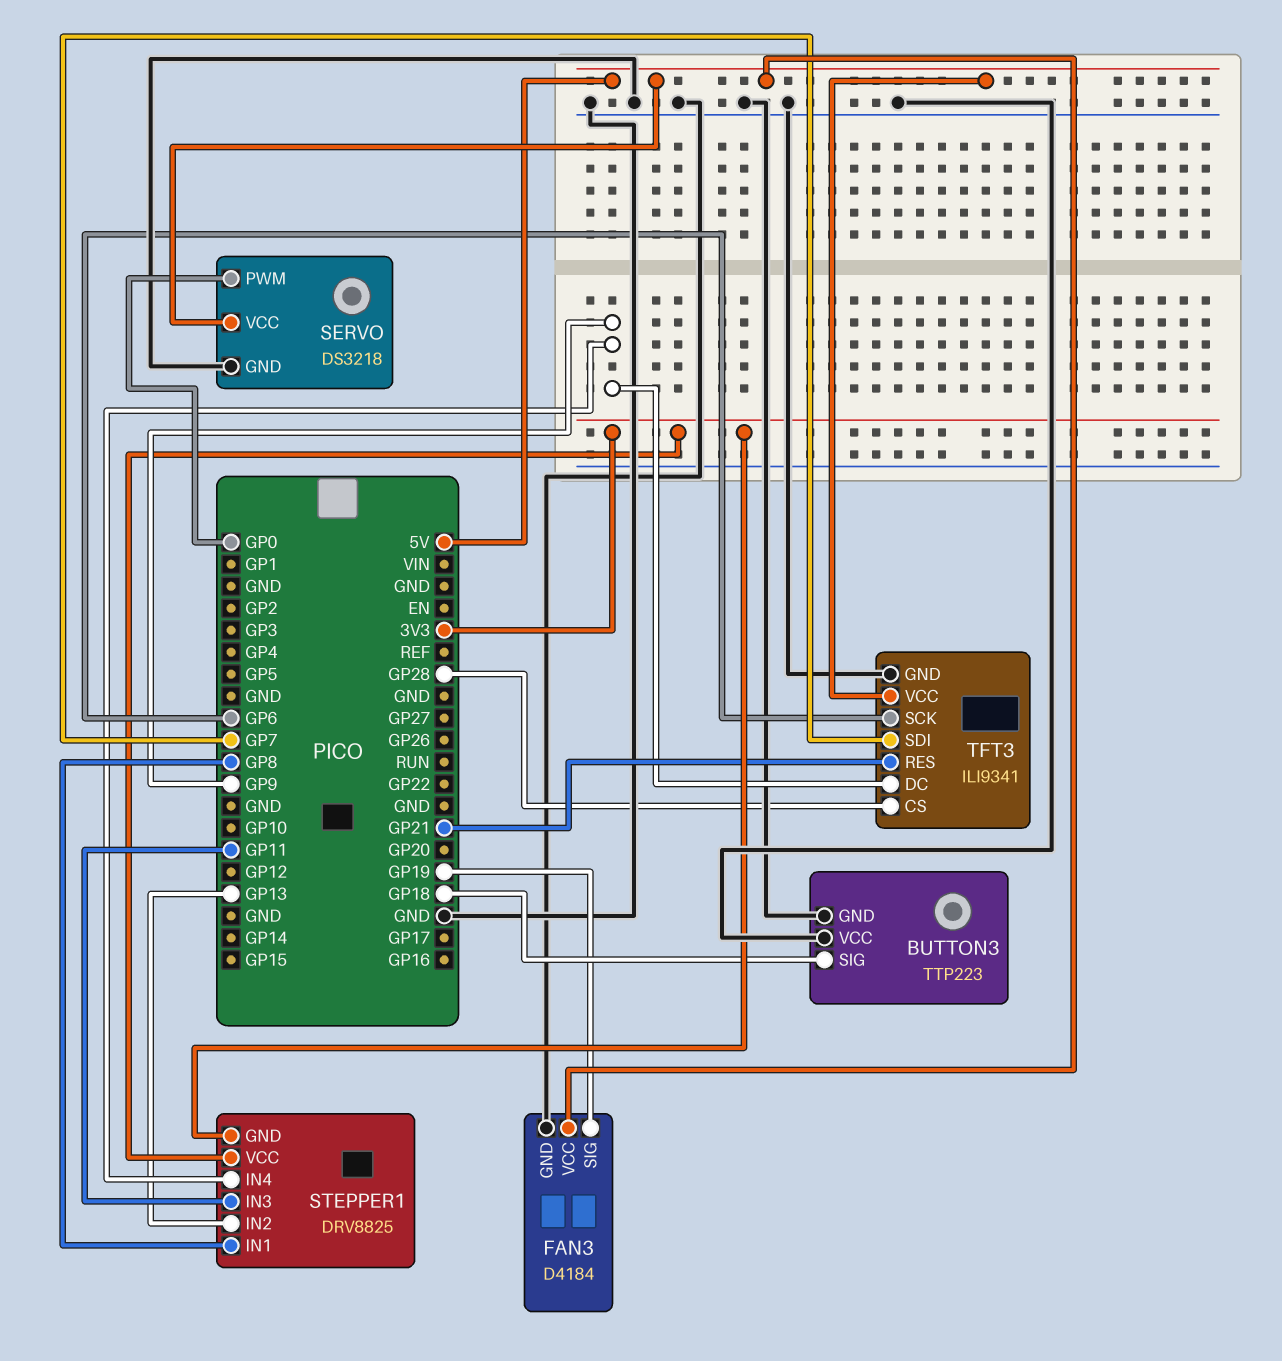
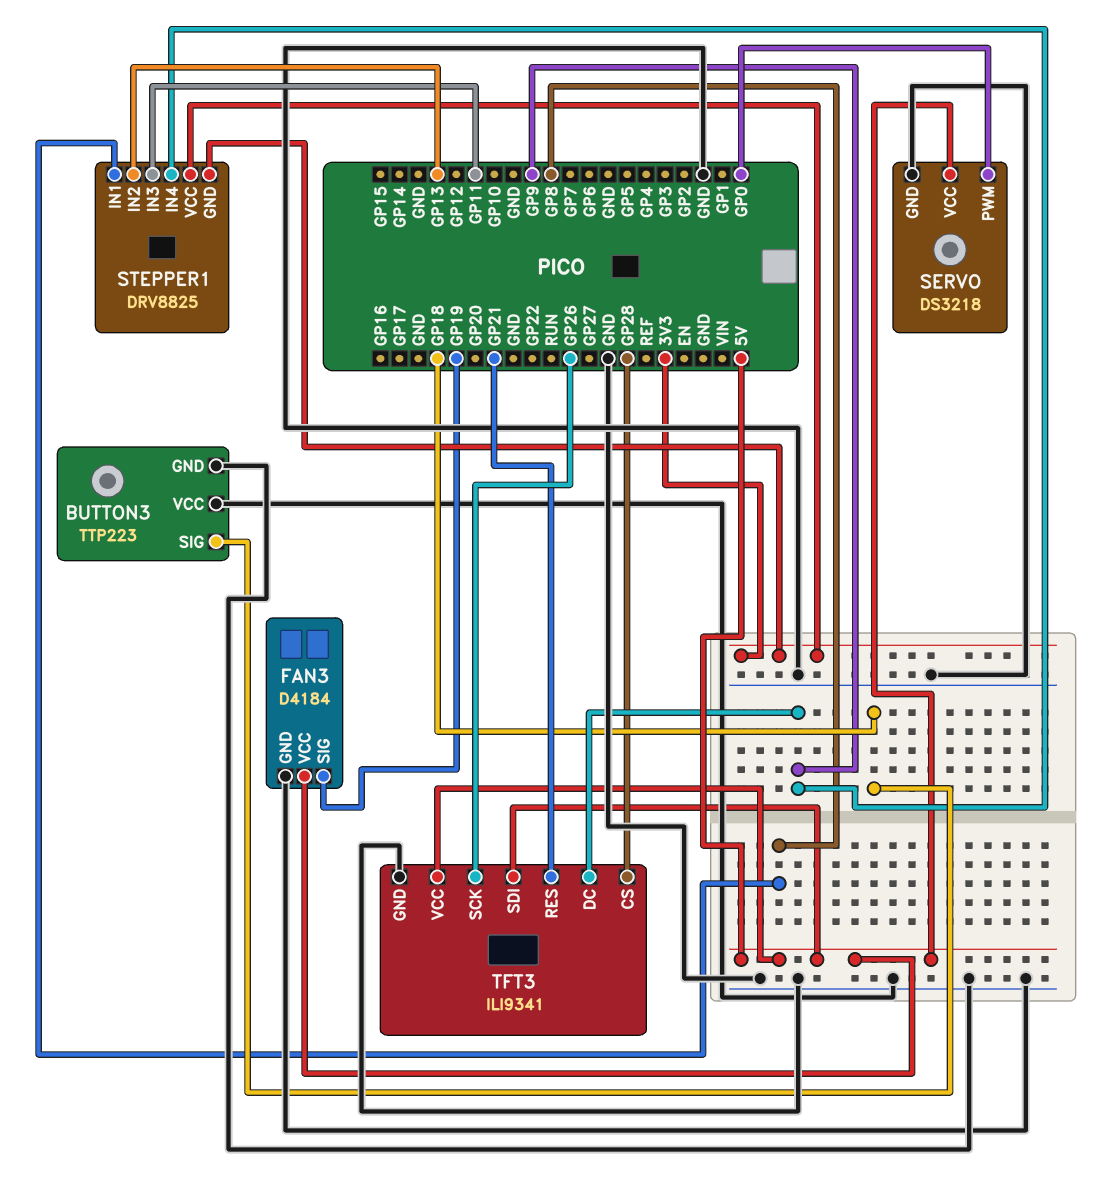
TFT3 pin SCK: GP6 -> GP26
TFT3 pin SDI: GP7 -> 5V

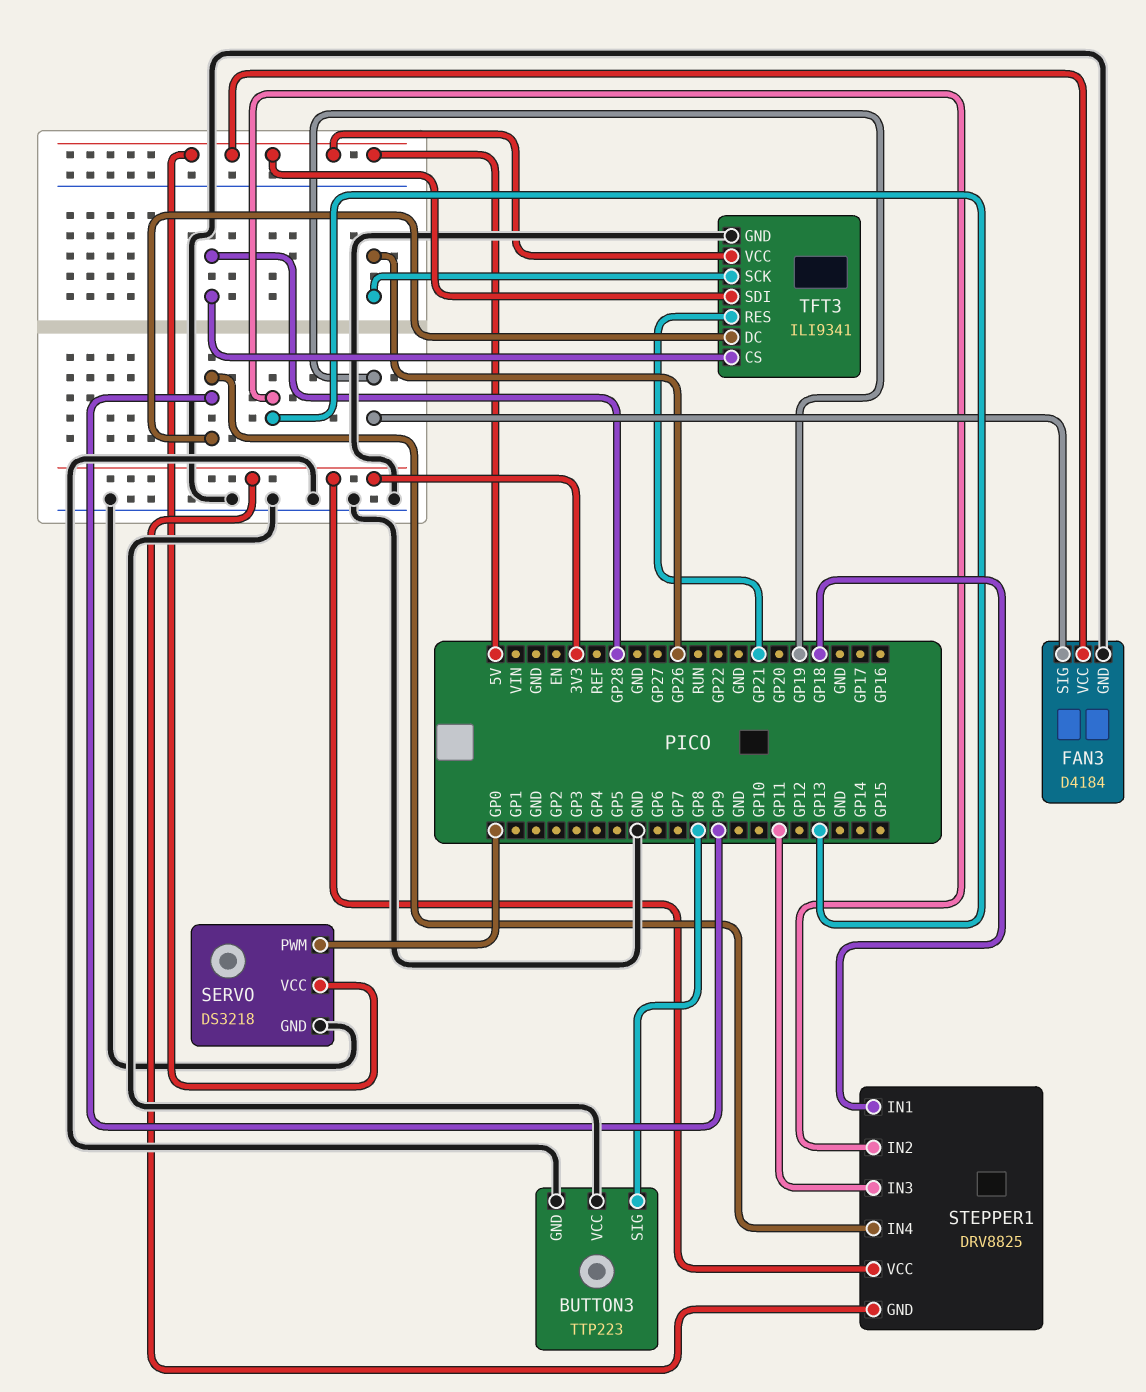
BUTTON3 pin SIG: GP18 -> GP8
STEPPER1 pin IN1: GP8 -> GP18

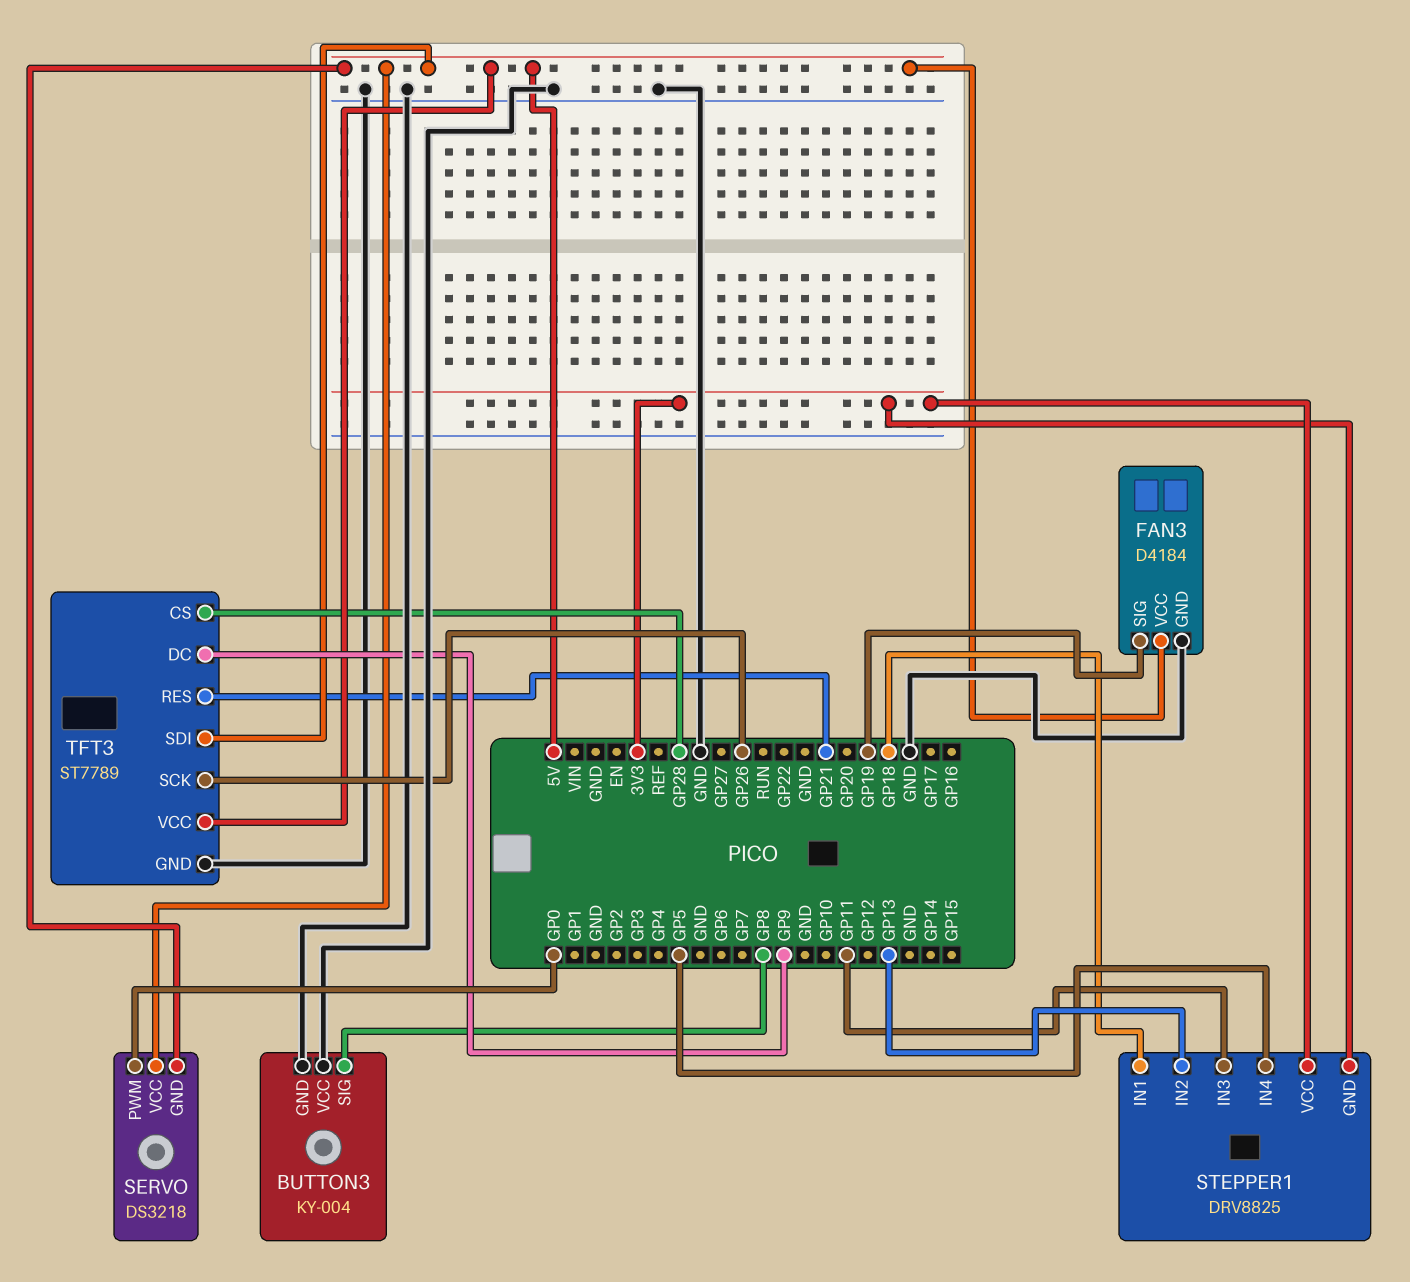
BUTTON3: TTP223 -> KY-004
SERVO pin GND: GND -> 5V
STEPPER1 pin IN4: GP9 -> GP5
TFT3: ILI9341 -> ST7789

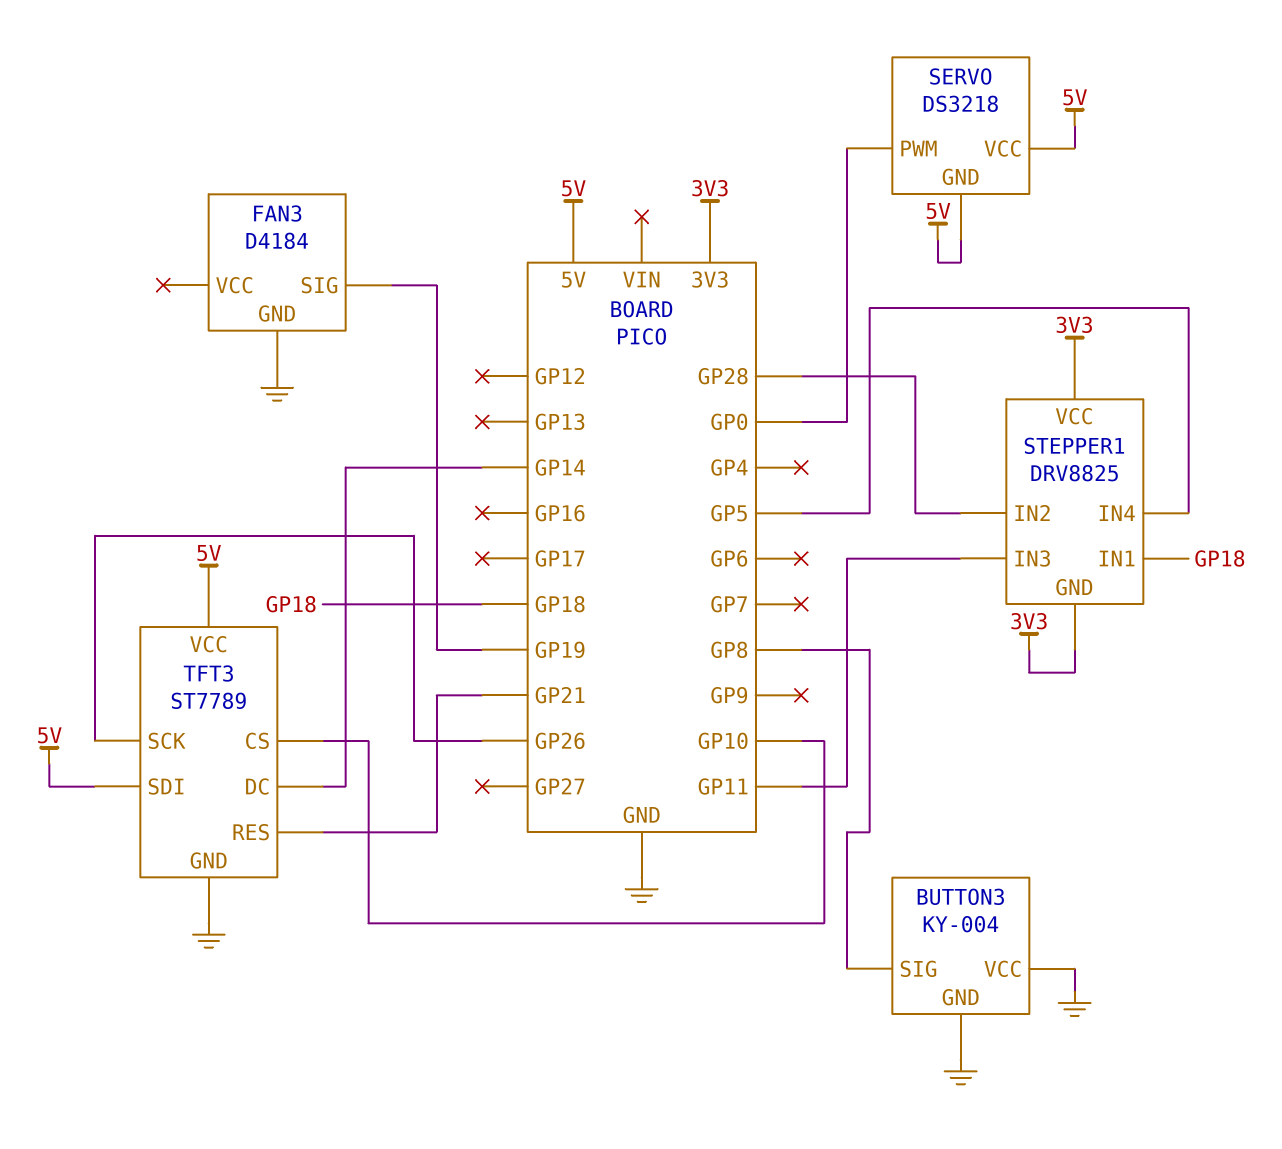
FAN3 pin VCC: 5V -> none
STEPPER1 pin IN2: GP13 -> GP28
TFT3 pin CS: GP28 -> GP10
TFT3 pin DC: GP9 -> GP14

